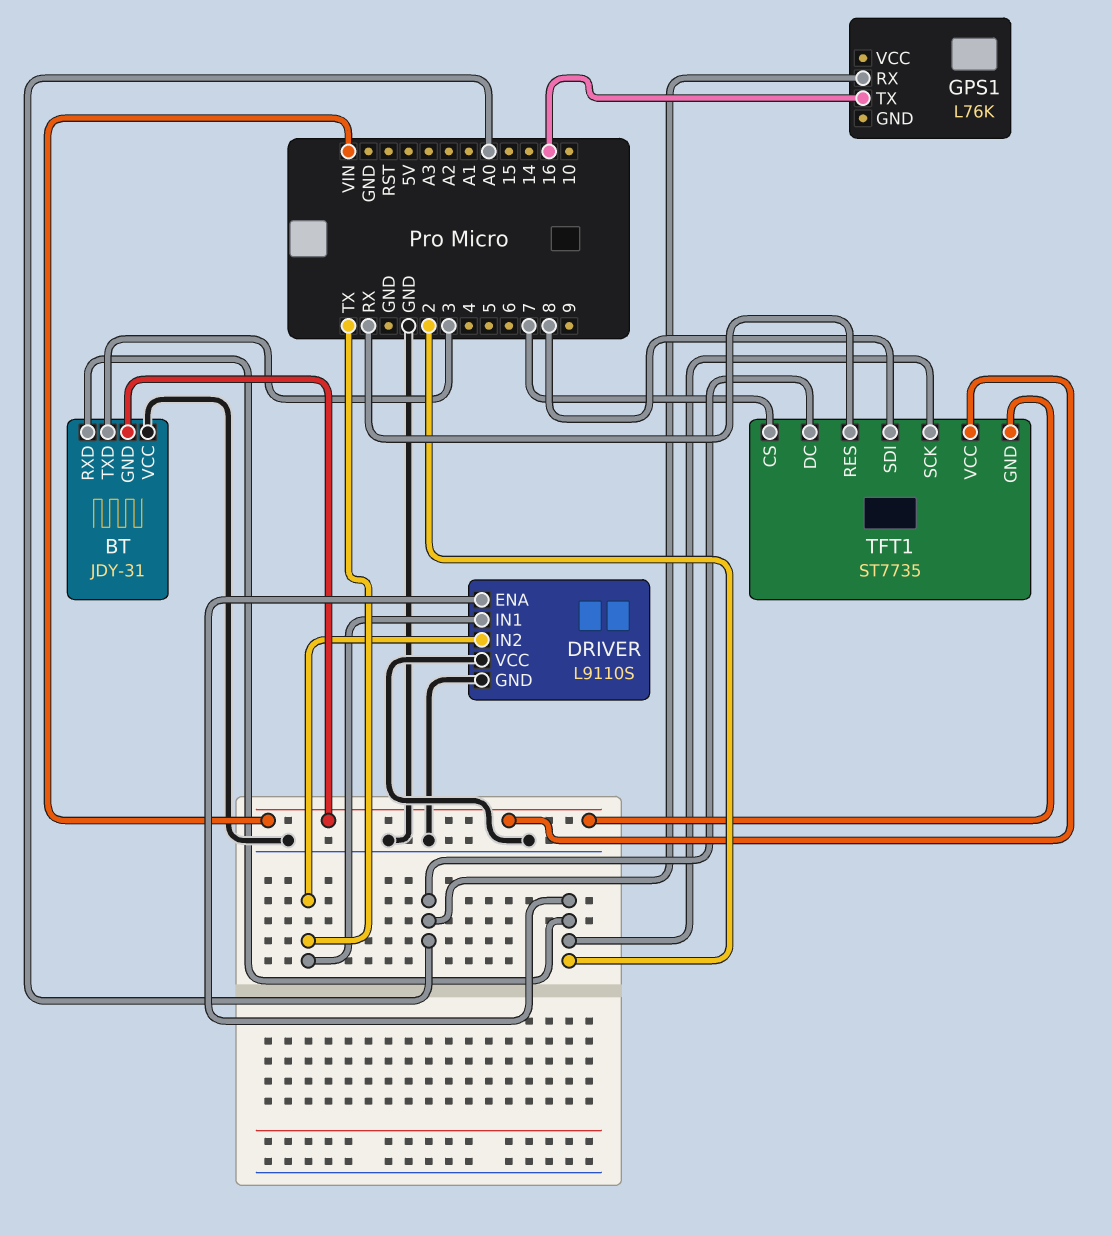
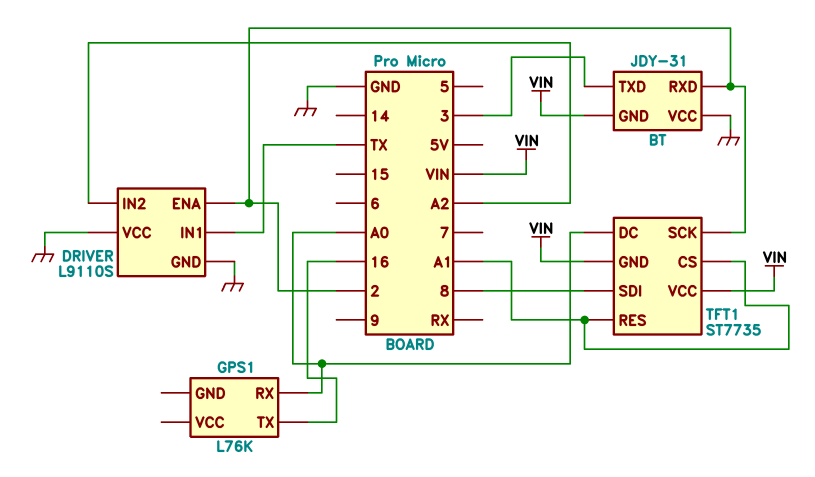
DRIVER pin IN2: TX -> A2
TFT1 pin CS: 7 -> A1
TFT1 pin RES: RX -> A1

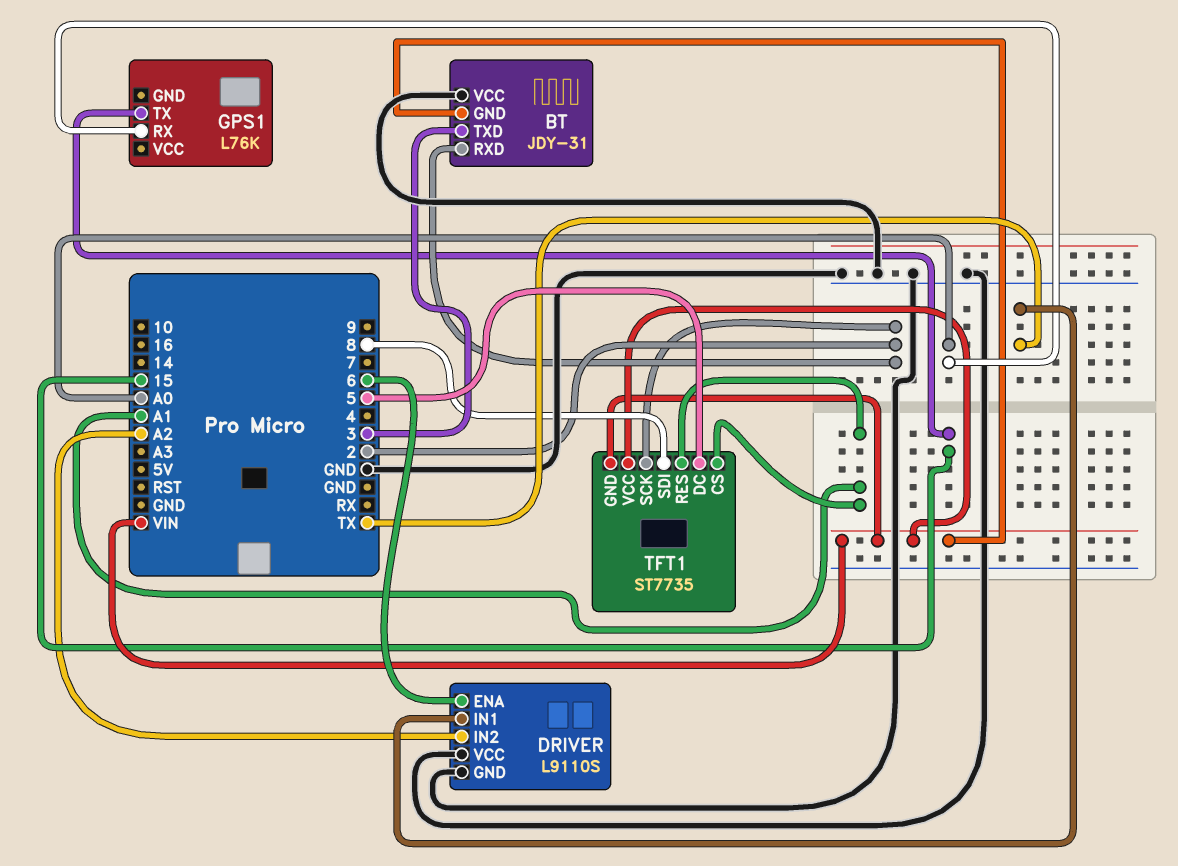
DRIVER pin ENA: 2 -> 6
GPS1 pin TX: 16 -> 15
TFT1 pin DC: A0 -> 5

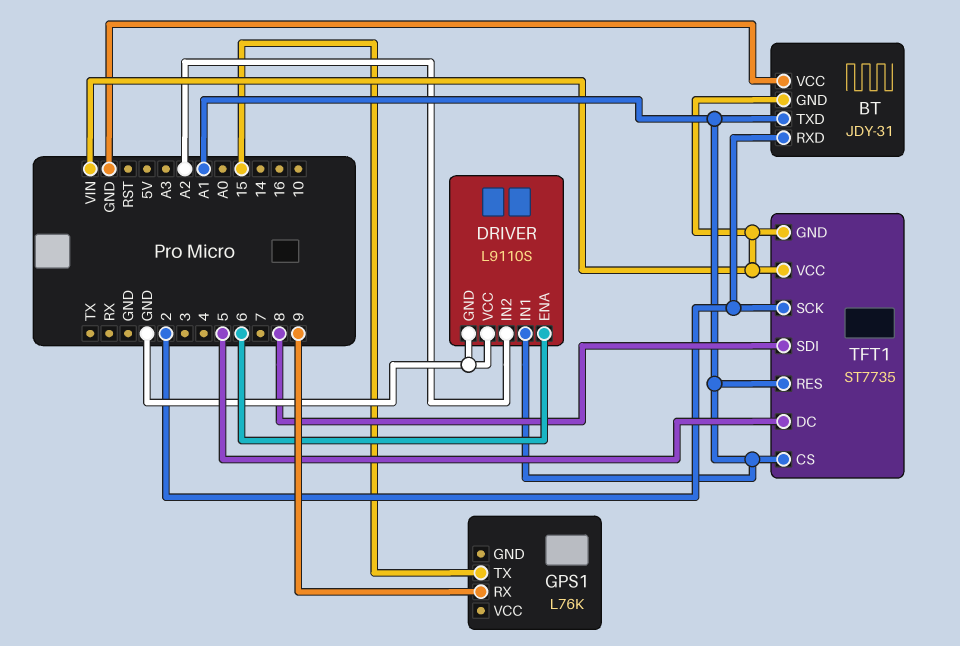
BT pin TXD: 3 -> A1
DRIVER pin IN1: TX -> A1
GPS1 pin RX: A0 -> 9

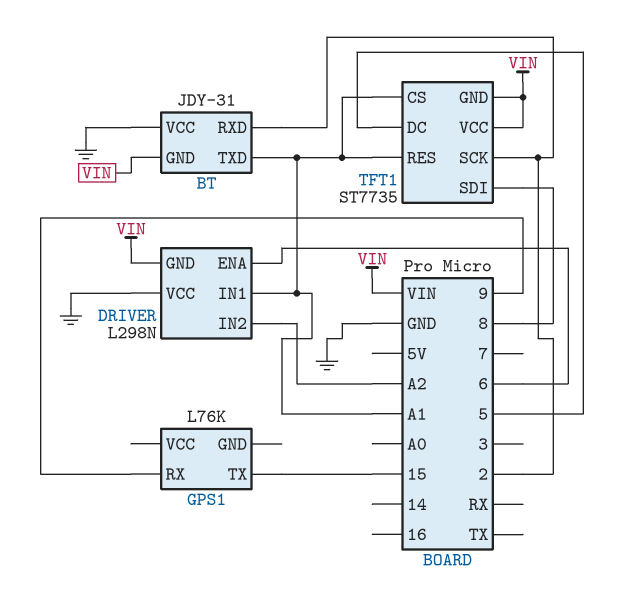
DRIVER: L9110S -> L298N
DRIVER pin GND: GND -> VIN

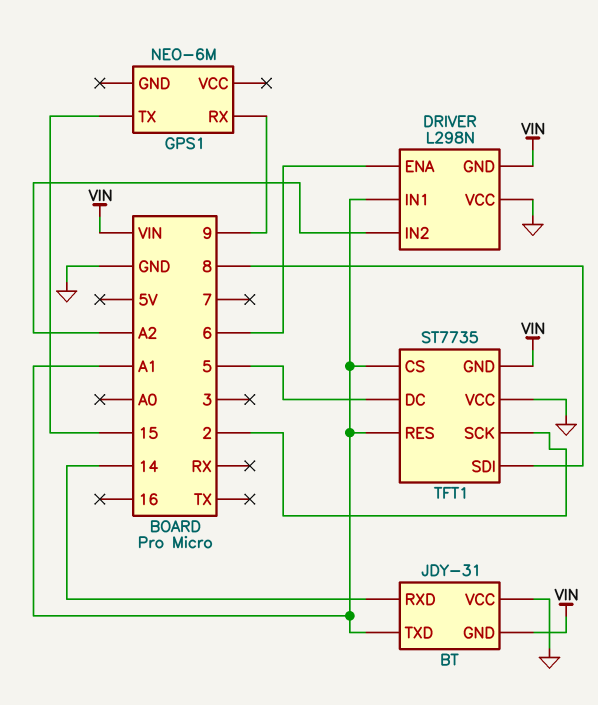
BT pin RXD: 2 -> 14
GPS1: L76K -> NEO-6M
TFT1 pin VCC: VIN -> GND

